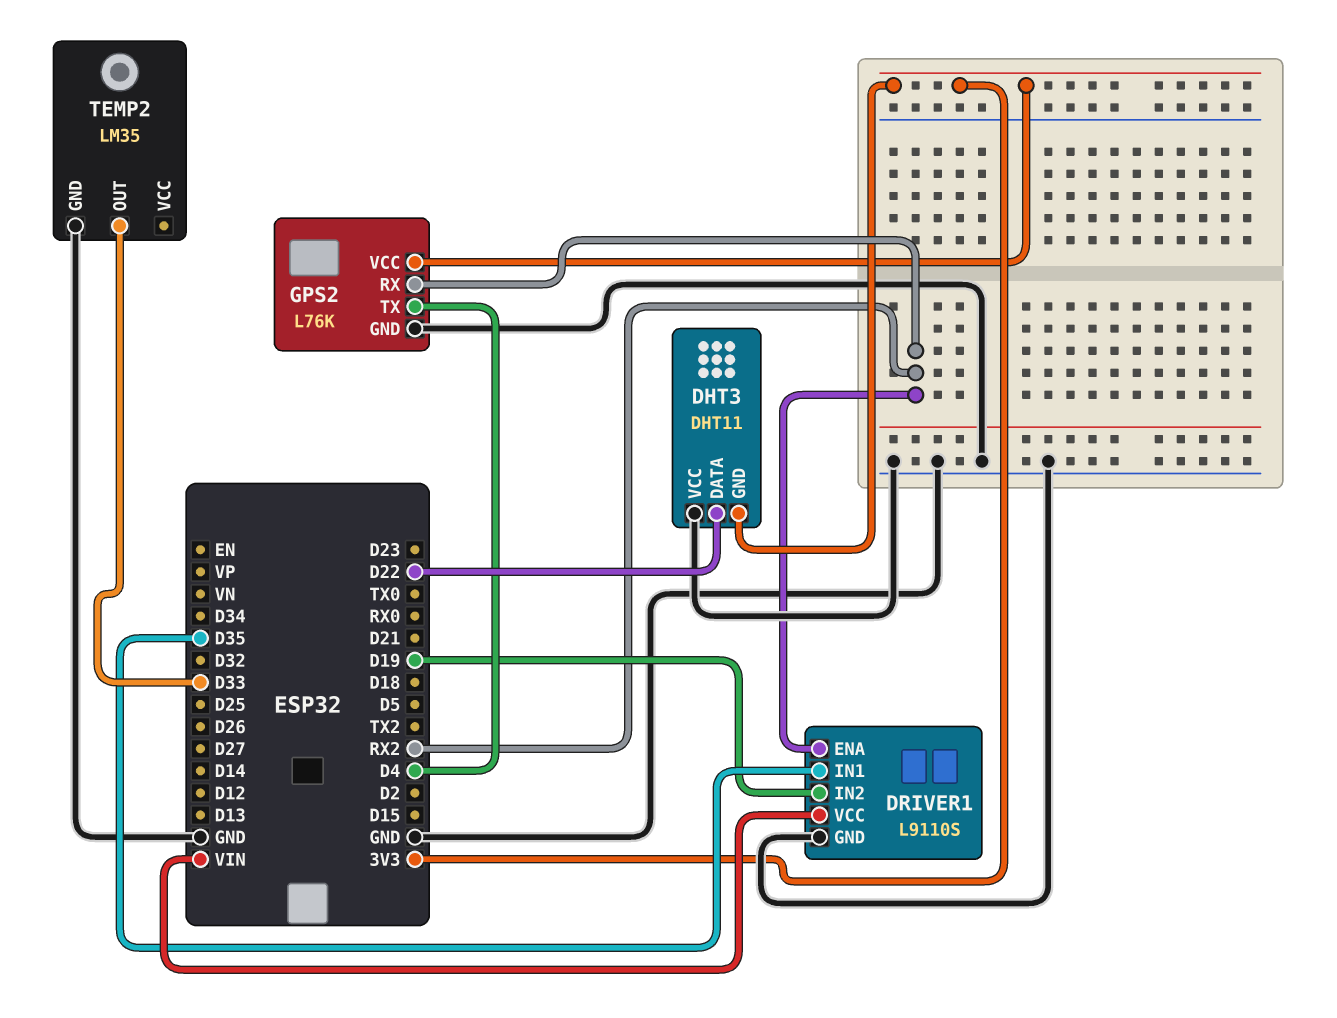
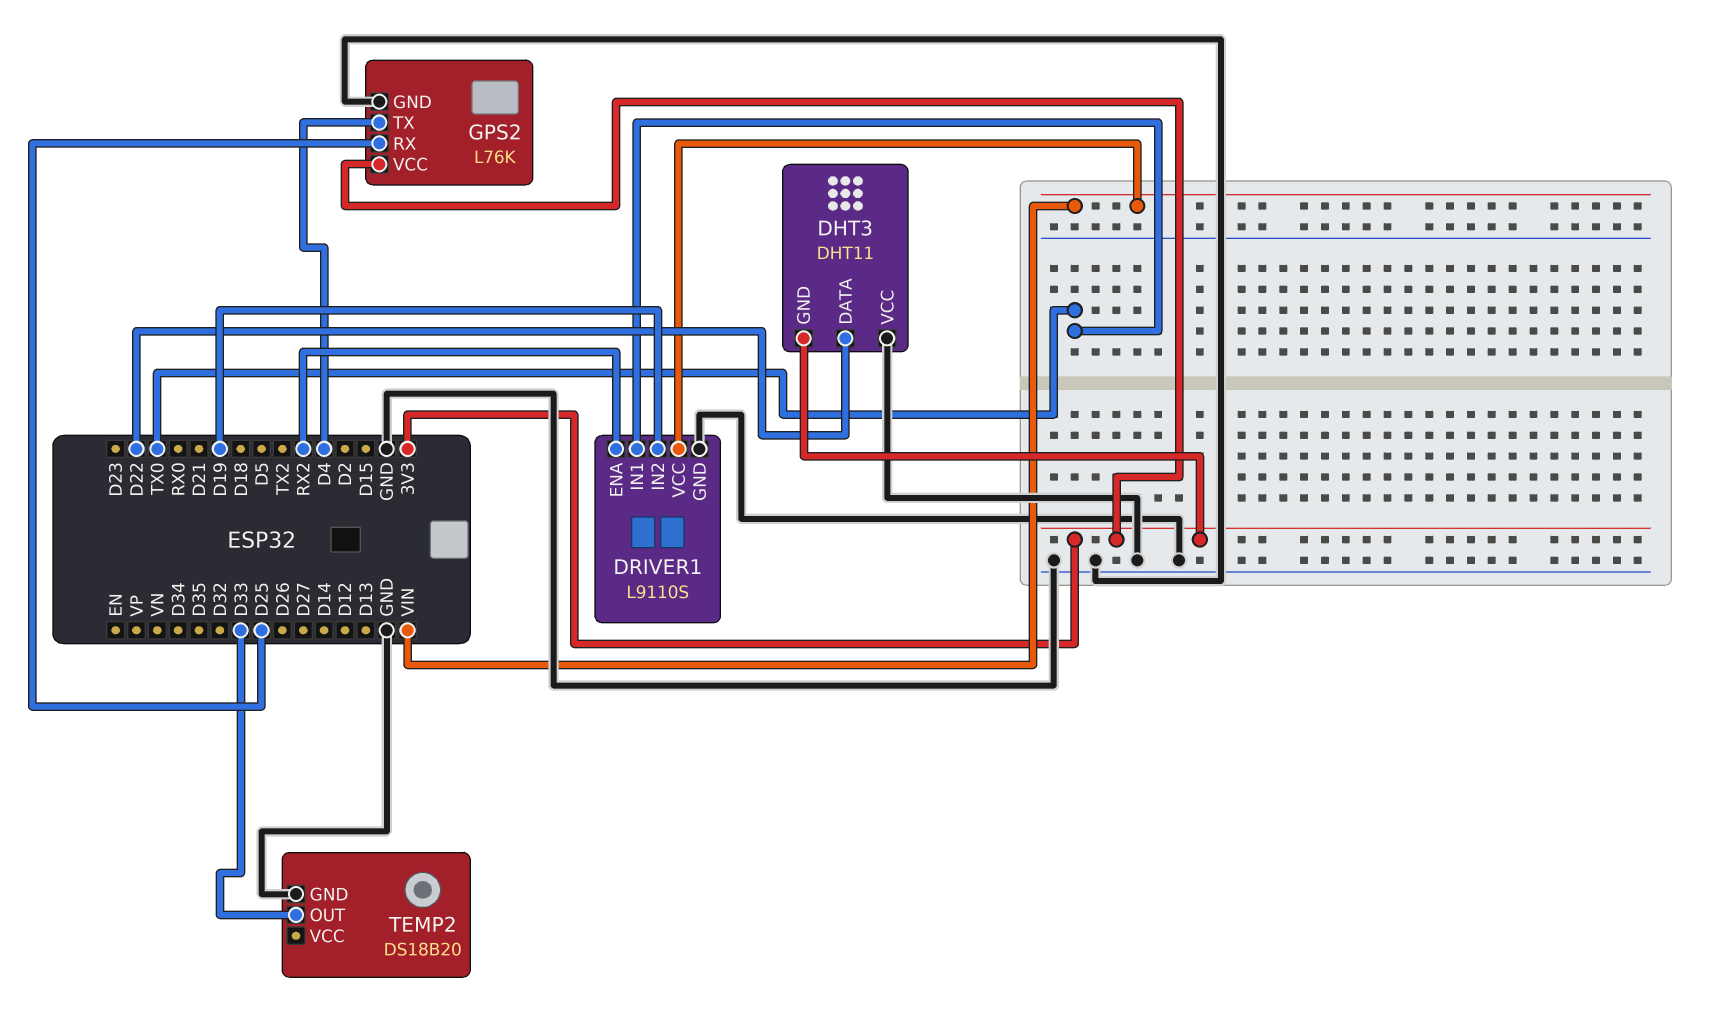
DRIVER1 pin IN1: D35 -> TX0
GPS2 pin RX: RX2 -> D25
TEMP2: LM35 -> DS18B20

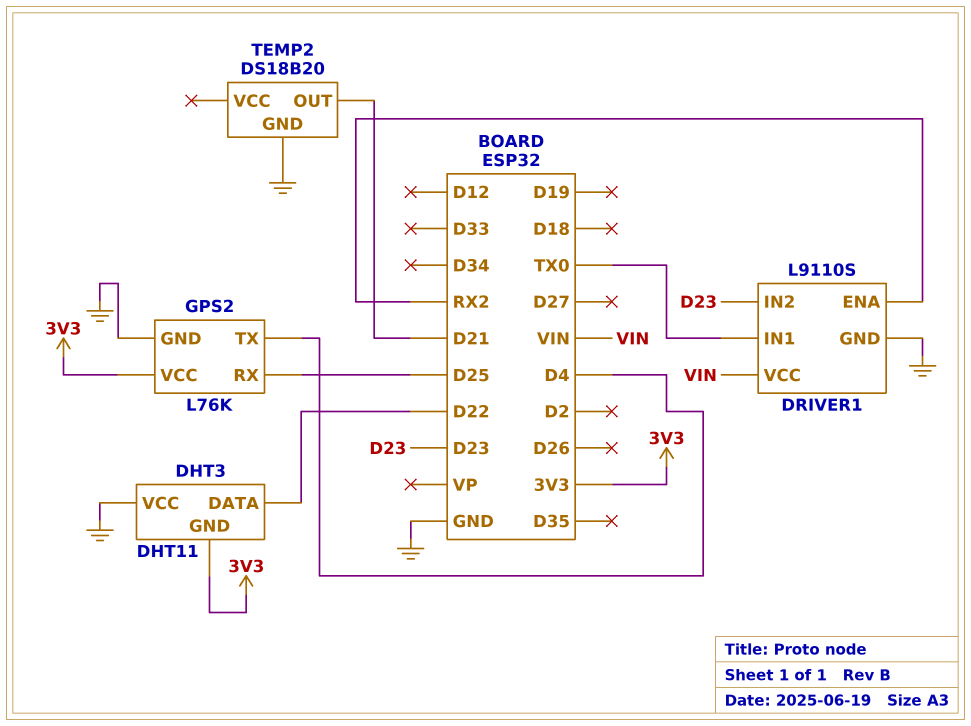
DRIVER1 pin IN2: D19 -> D23
TEMP2 pin OUT: D33 -> D21

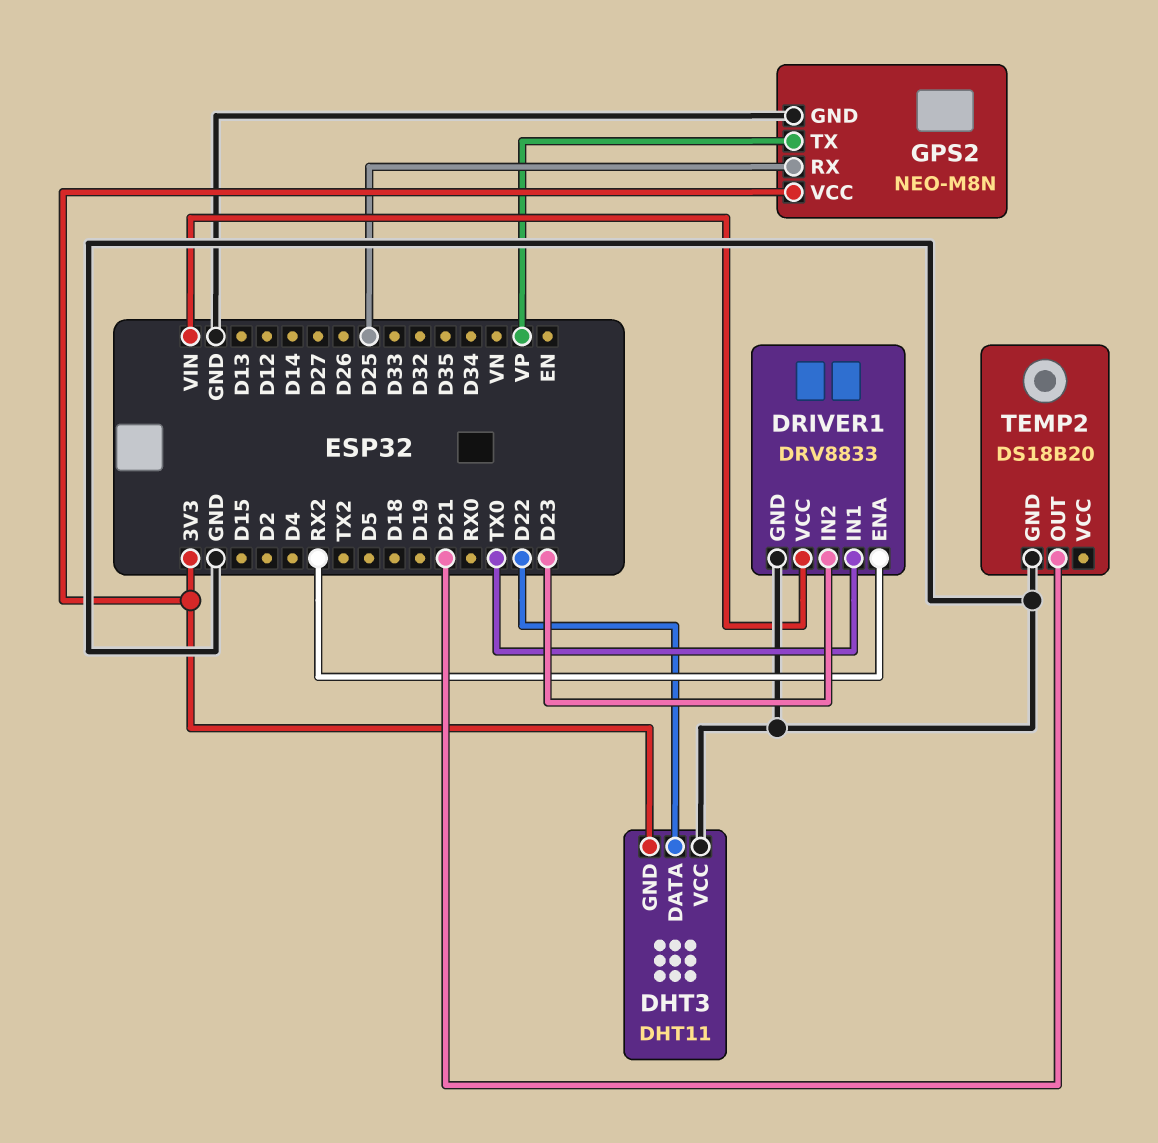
DRIVER1: L9110S -> DRV8833
GPS2: L76K -> NEO-M8N
GPS2 pin TX: D4 -> VP

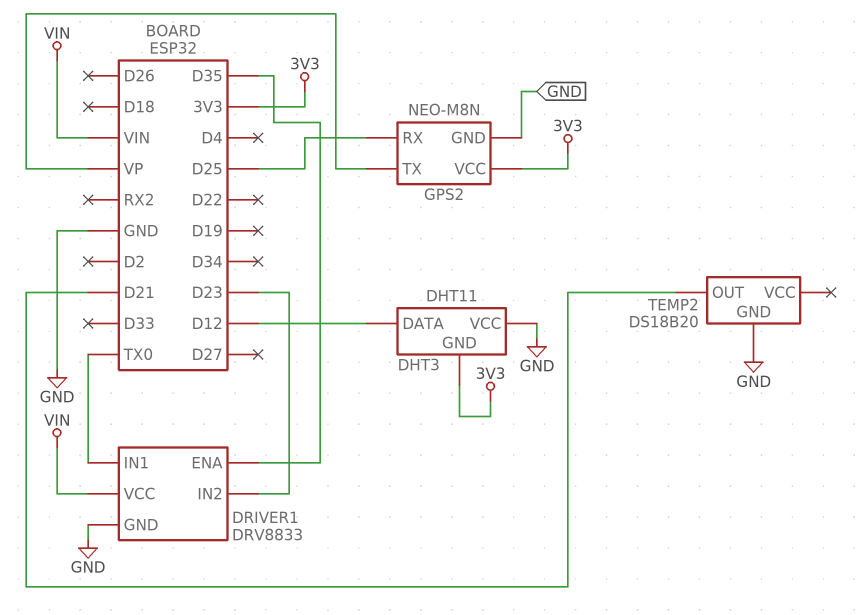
DHT3 pin DATA: D22 -> D12
DRIVER1 pin ENA: RX2 -> D35

